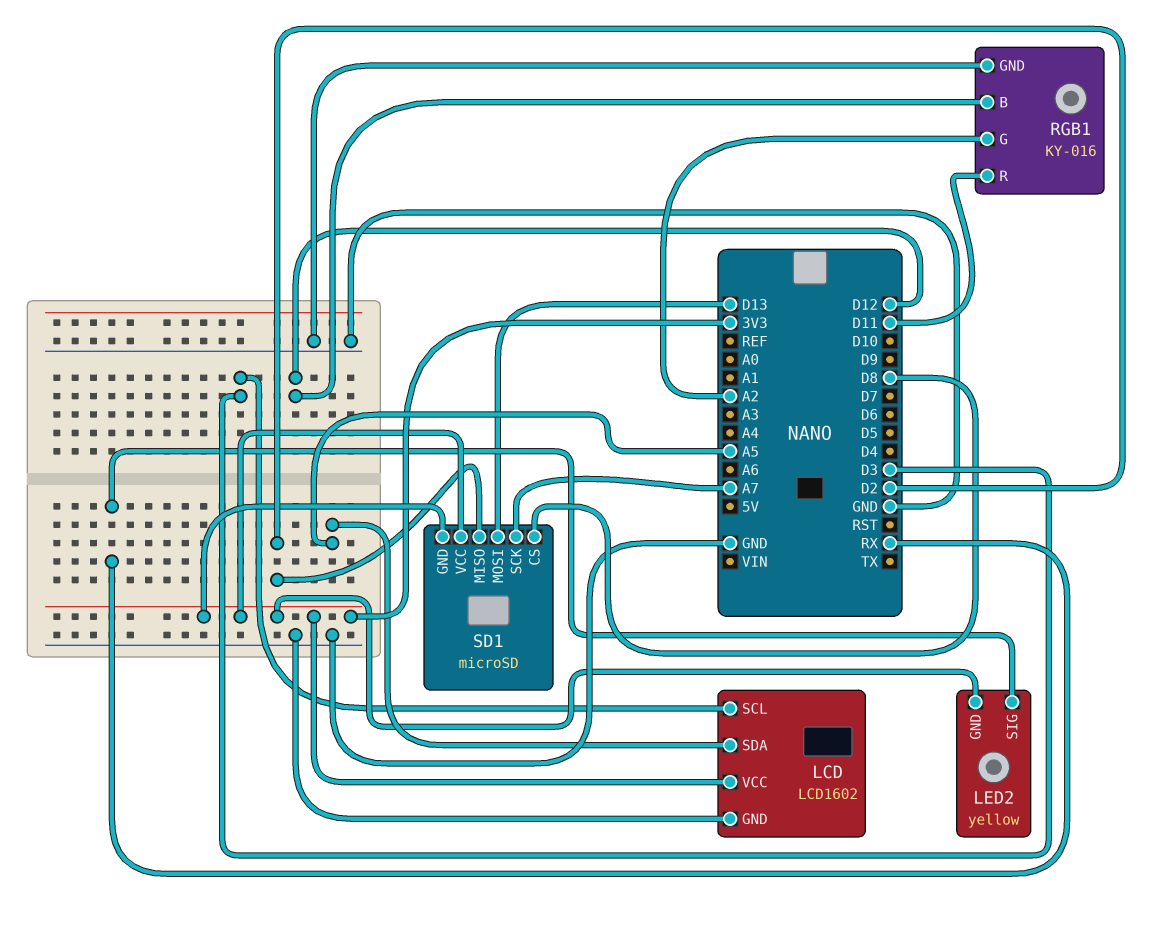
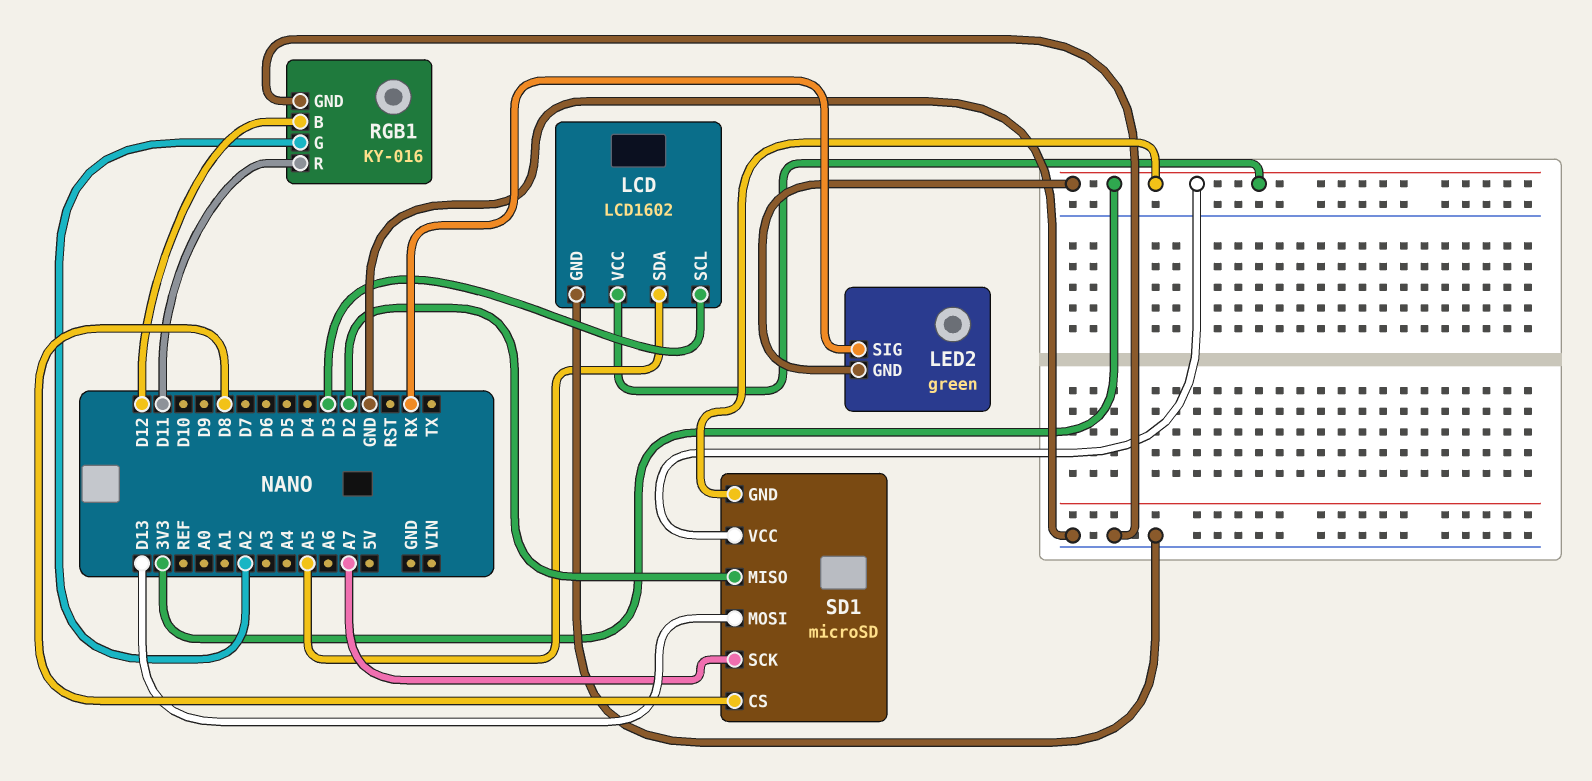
LED2: yellow -> green

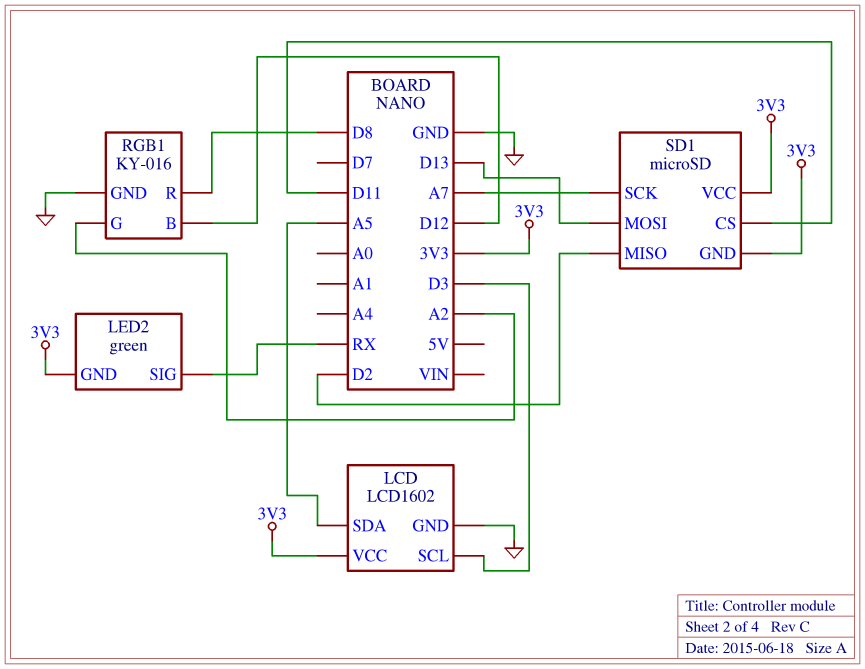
RGB1 pin R: D11 -> D8
SD1 pin CS: D8 -> D11

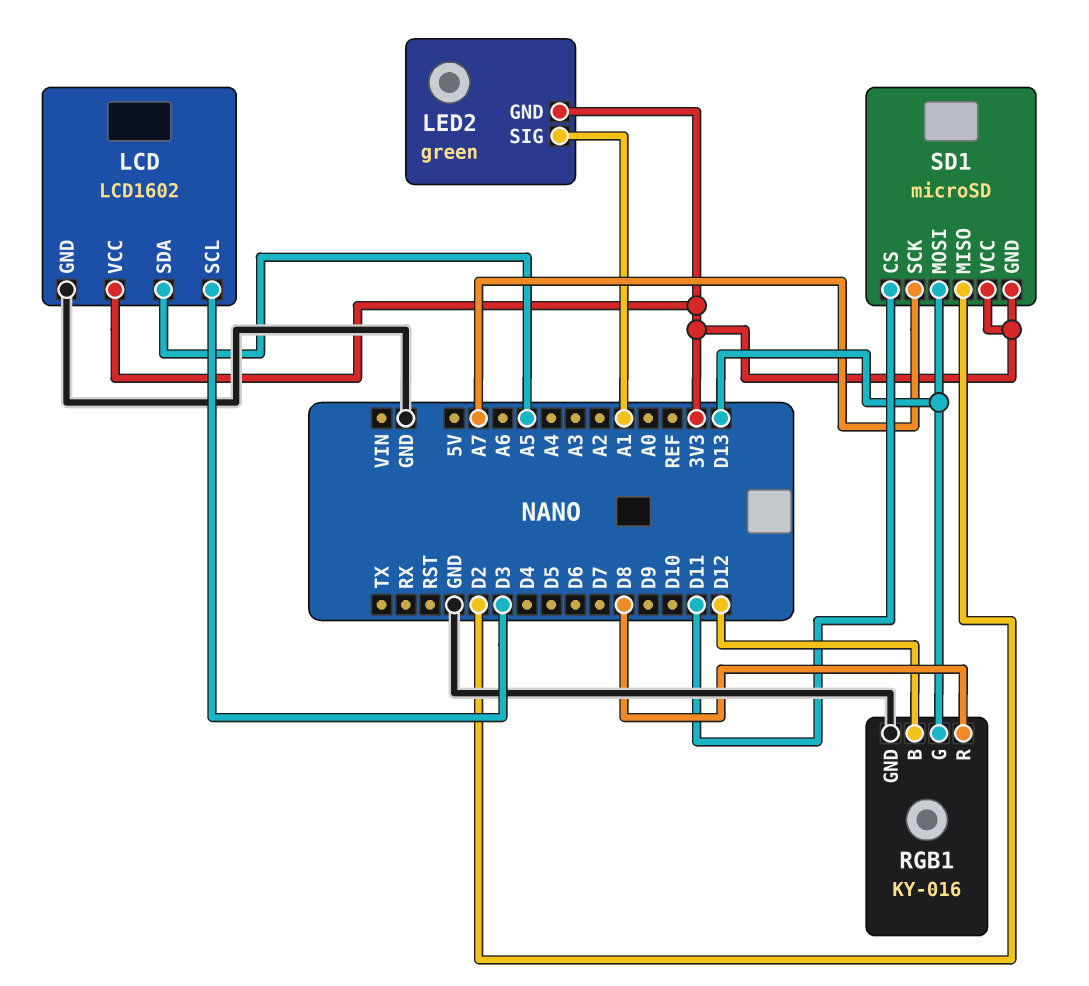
LED2 pin SIG: RX -> A1
RGB1 pin G: A2 -> D13

